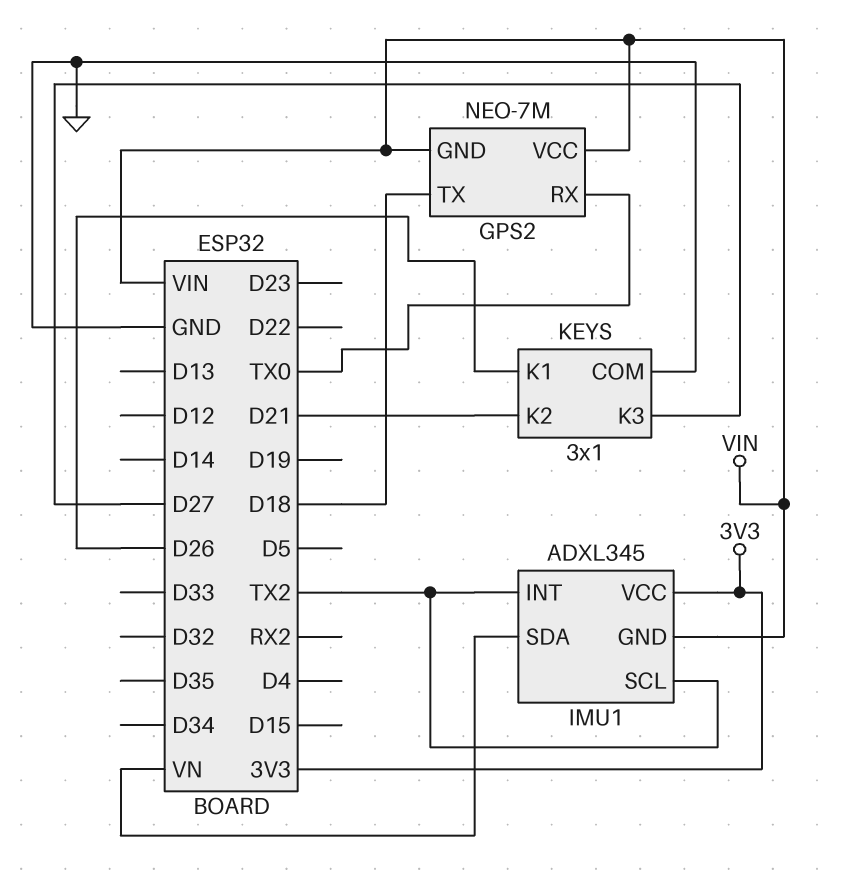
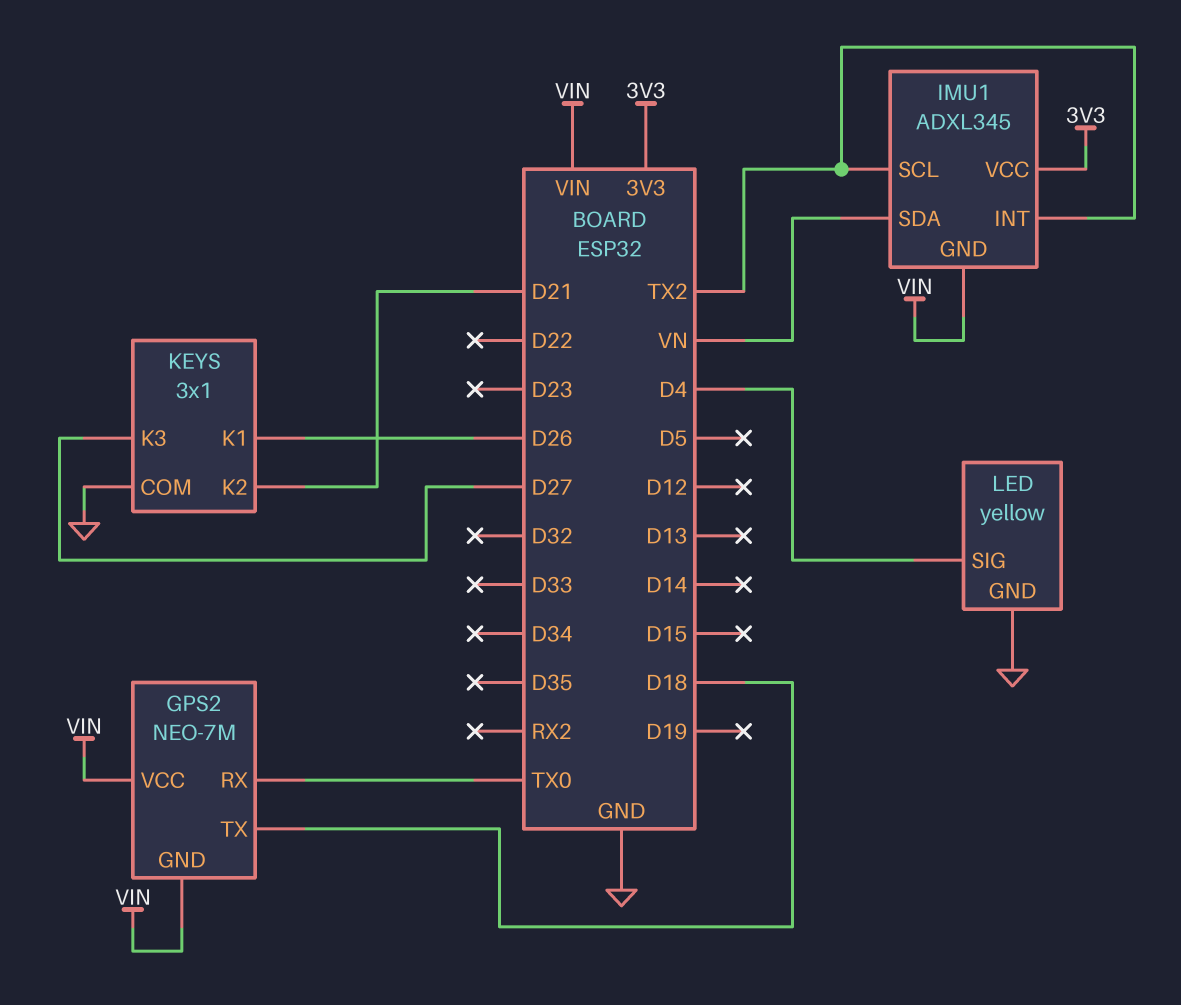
LED: none -> yellow
LED pin GND: none -> GND
LED pin SIG: none -> D4

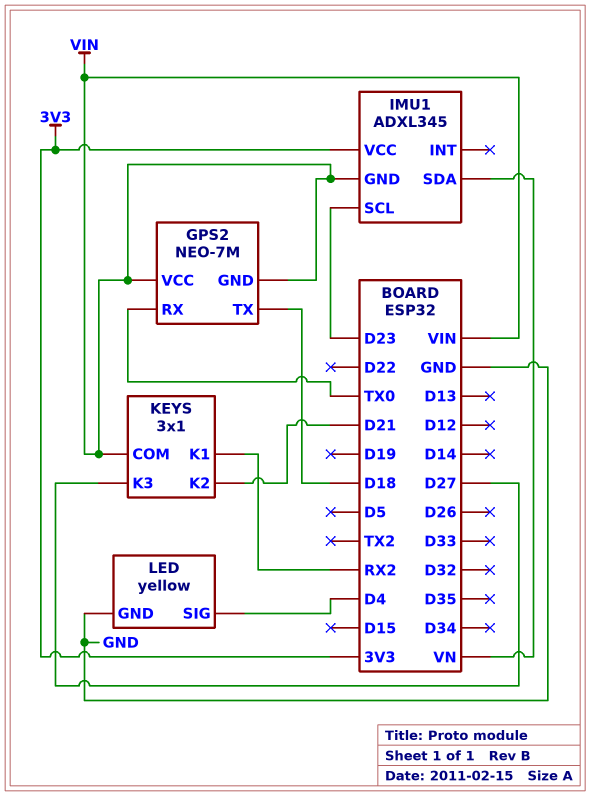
IMU1 pin INT: TX2 -> none
IMU1 pin SCL: TX2 -> D23
KEYS pin COM: GND -> VIN
KEYS pin K1: D26 -> RX2

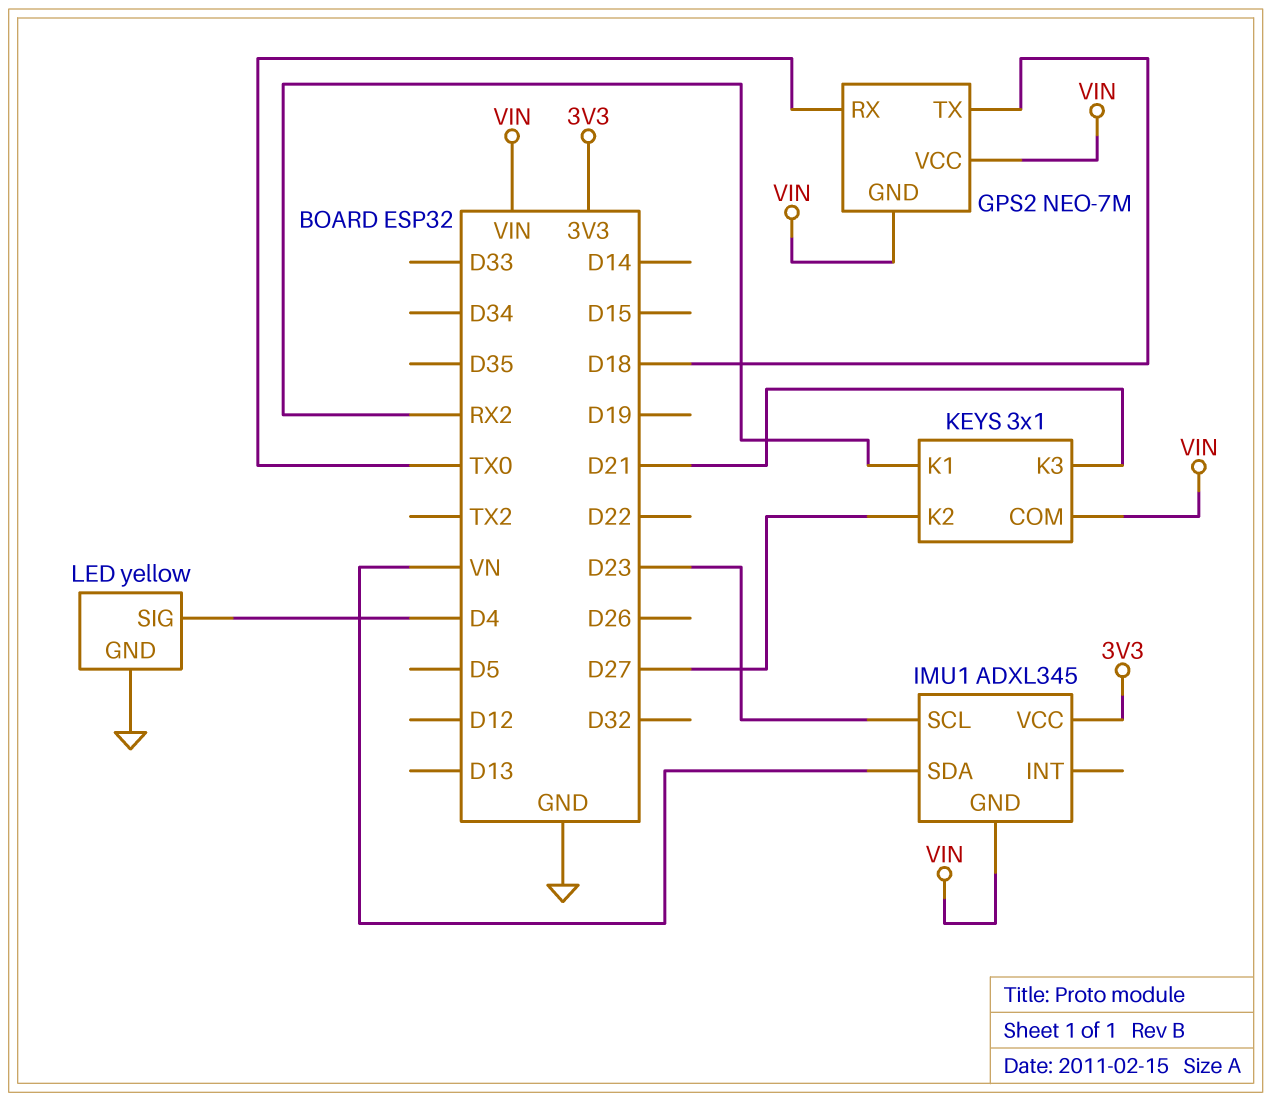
KEYS pin K2: D21 -> D27
KEYS pin K3: D27 -> D21

